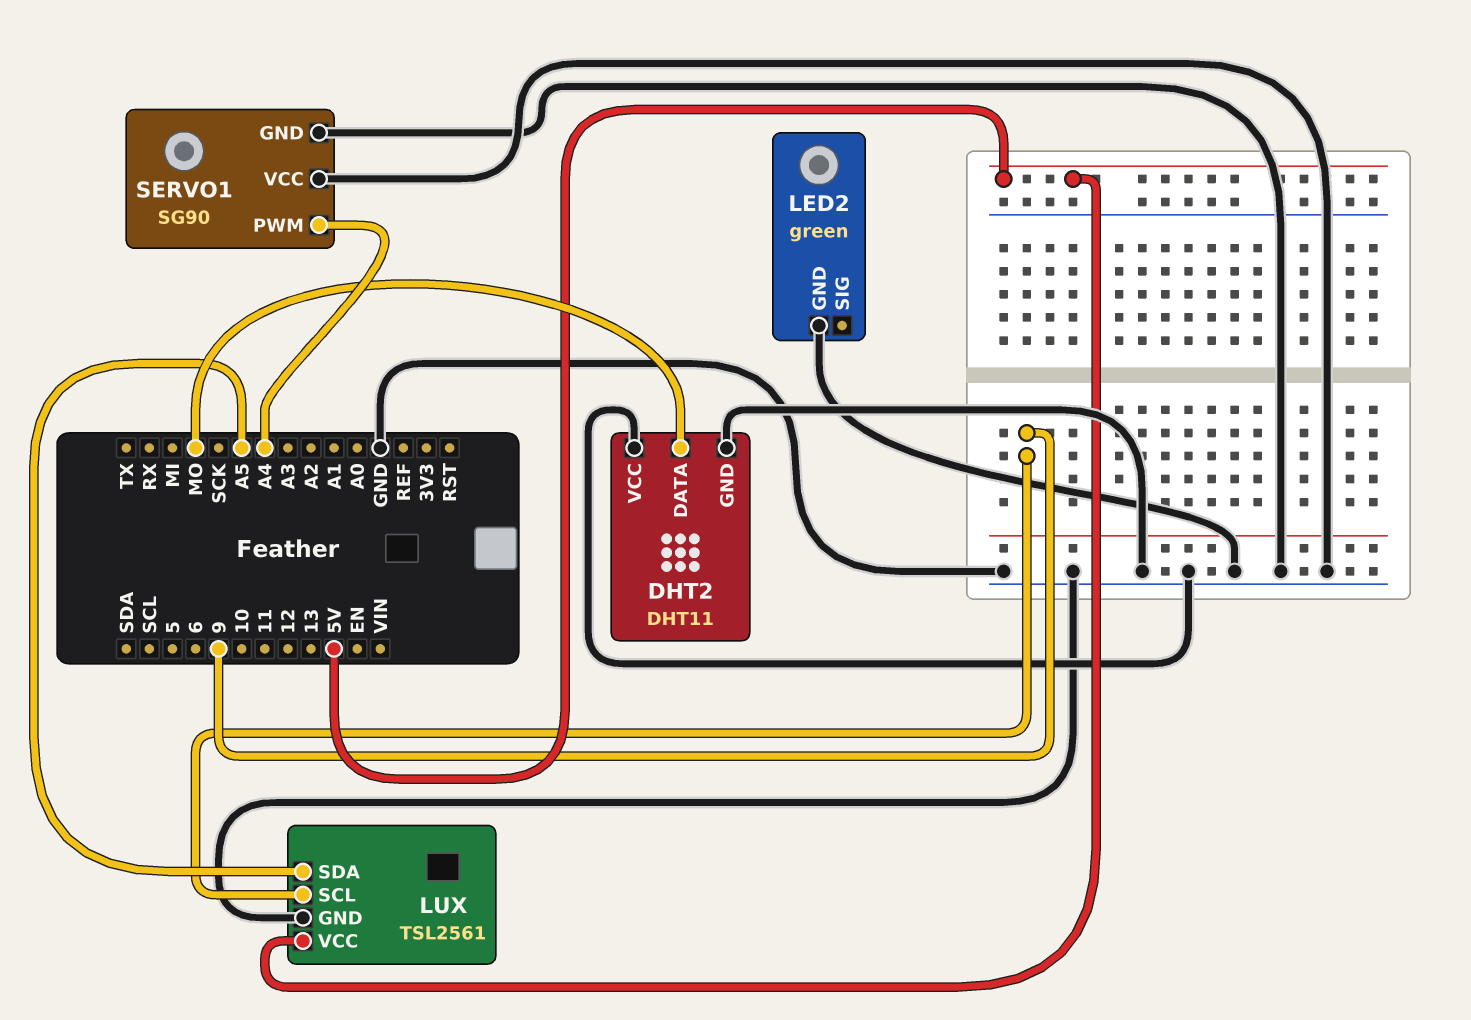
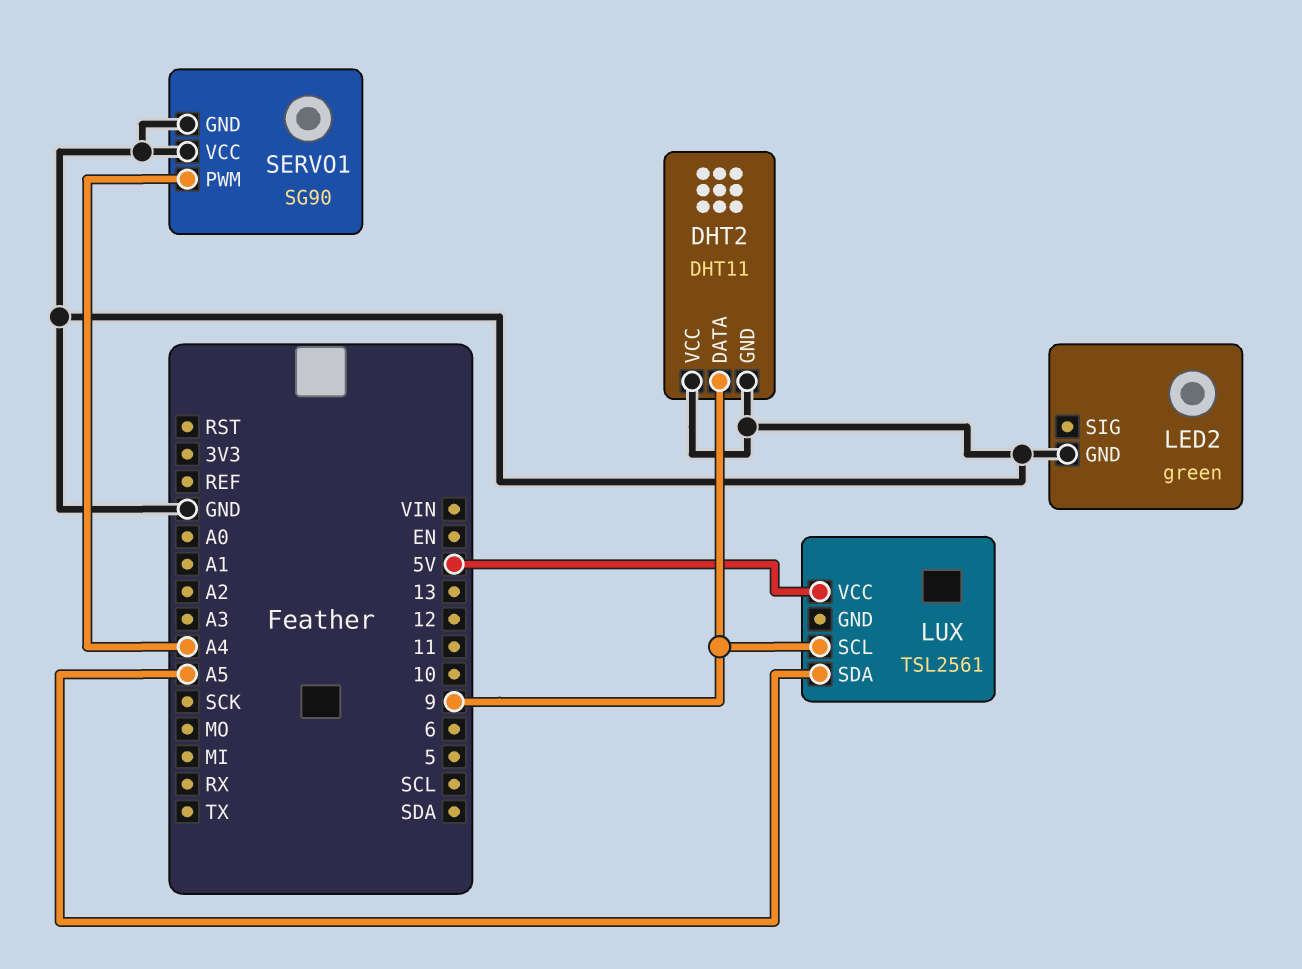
DHT2 pin DATA: MO -> 9
LUX pin GND: GND -> none

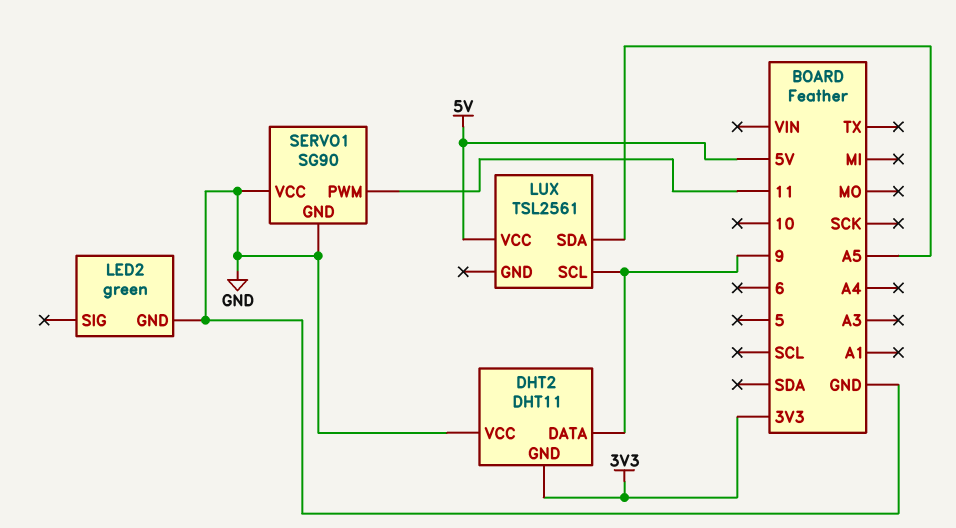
DHT2 pin GND: GND -> 3V3
SERVO1 pin PWM: A4 -> 11

